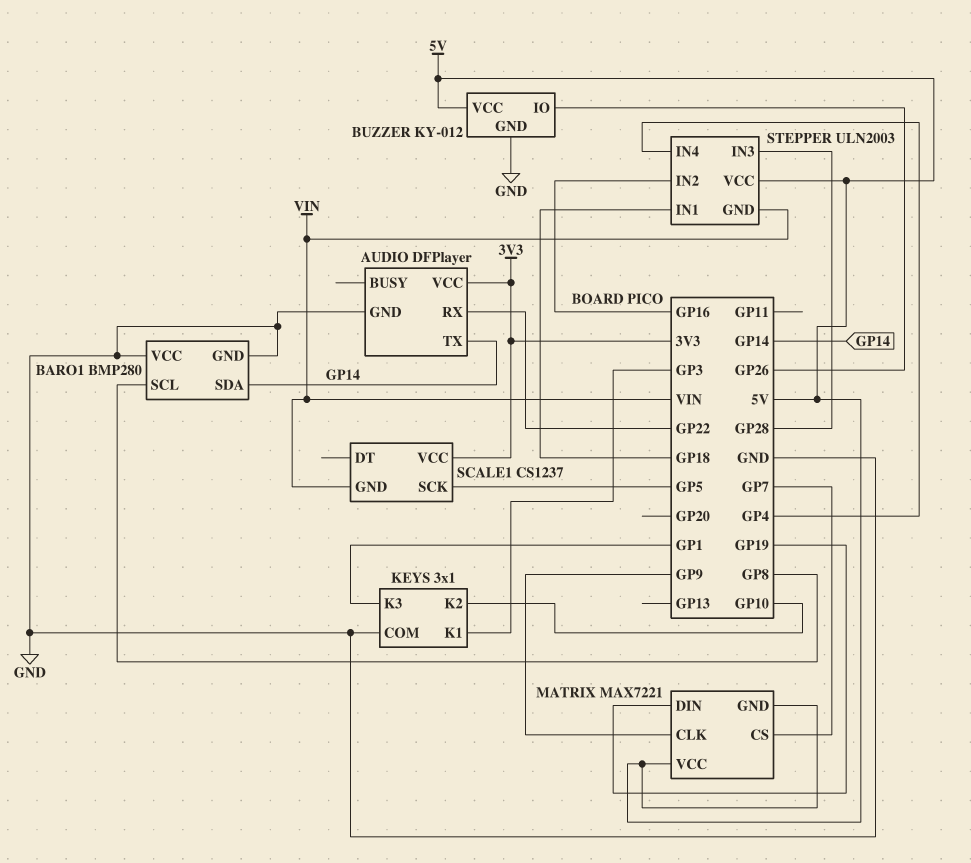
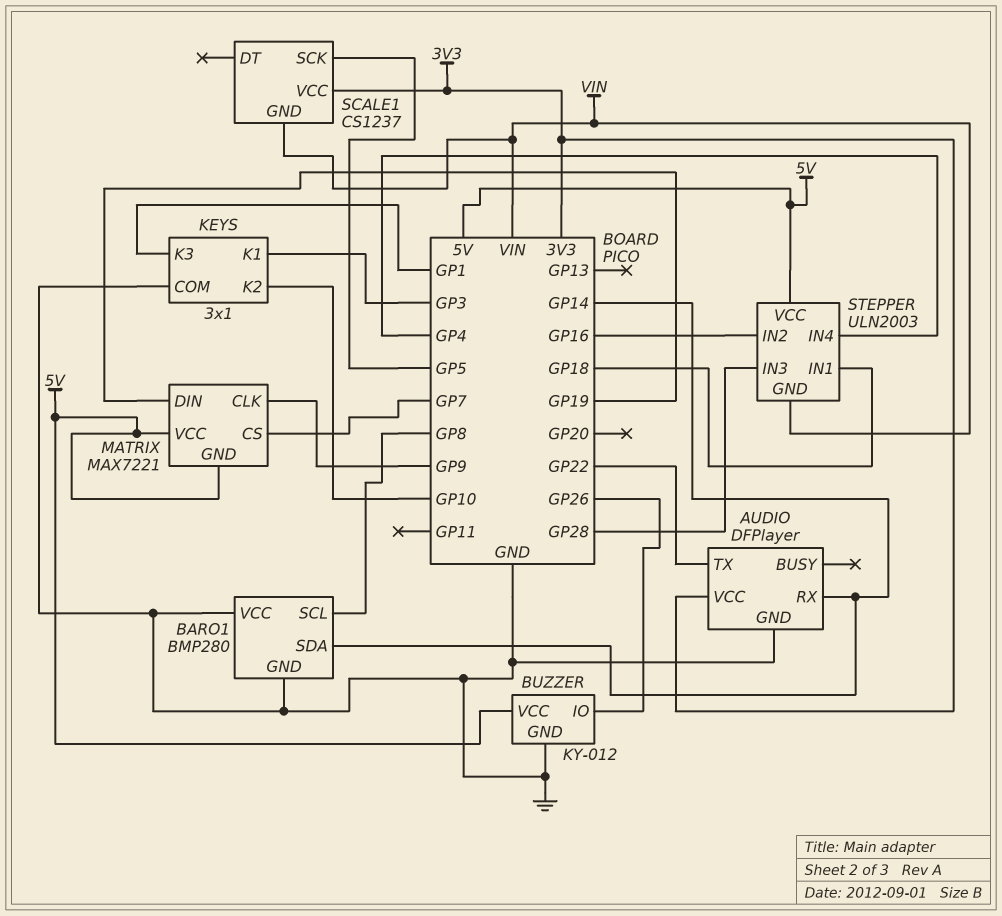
AUDIO pin RX: GP22 -> GP14
AUDIO pin TX: GP14 -> GP22

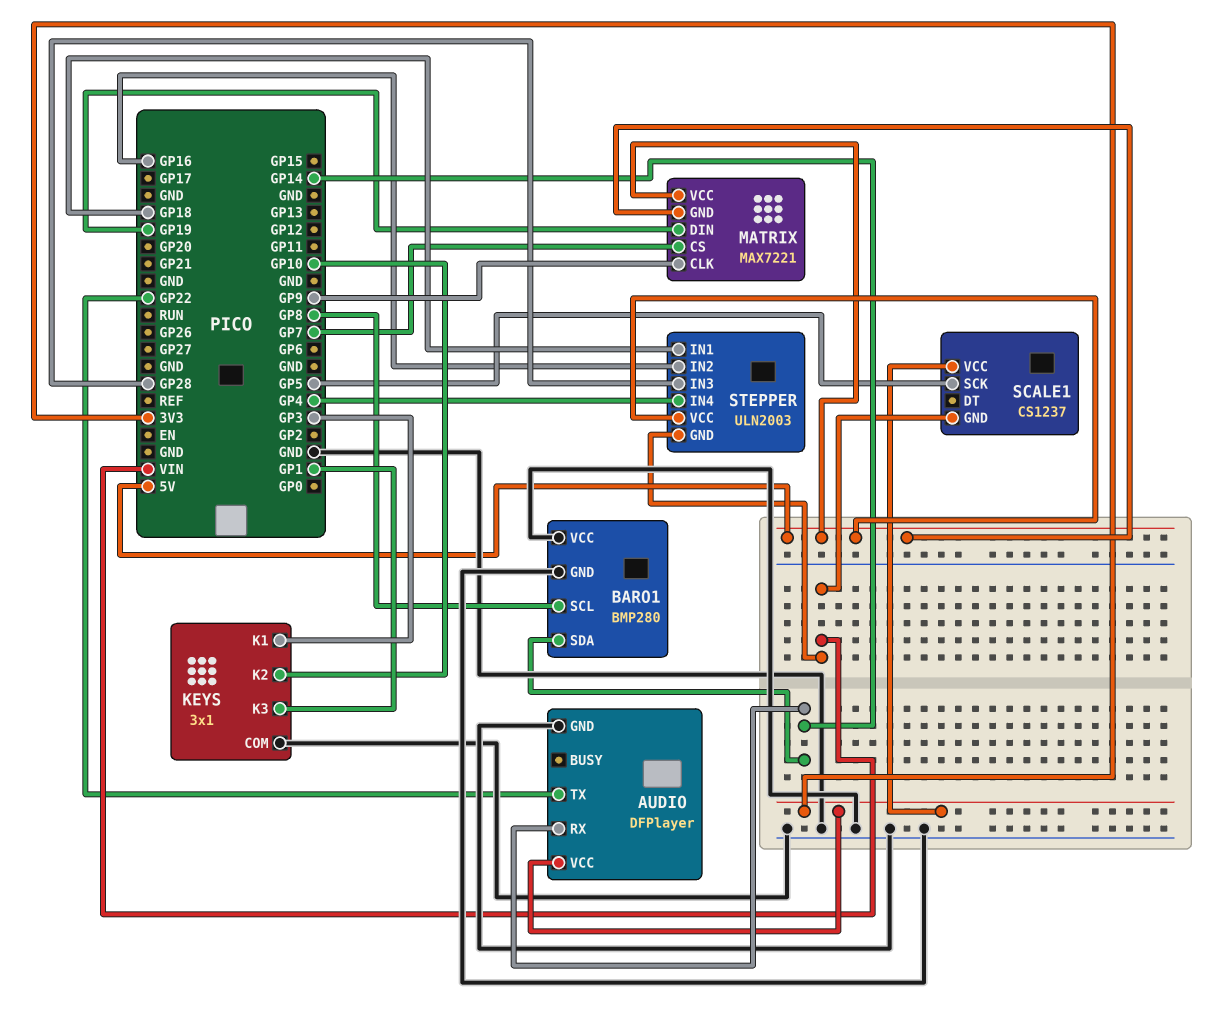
BUZZER: KY-012 -> none
BUZZER pin GND: GND -> none
BUZZER pin IO: GP26 -> none
BUZZER pin VCC: 5V -> none

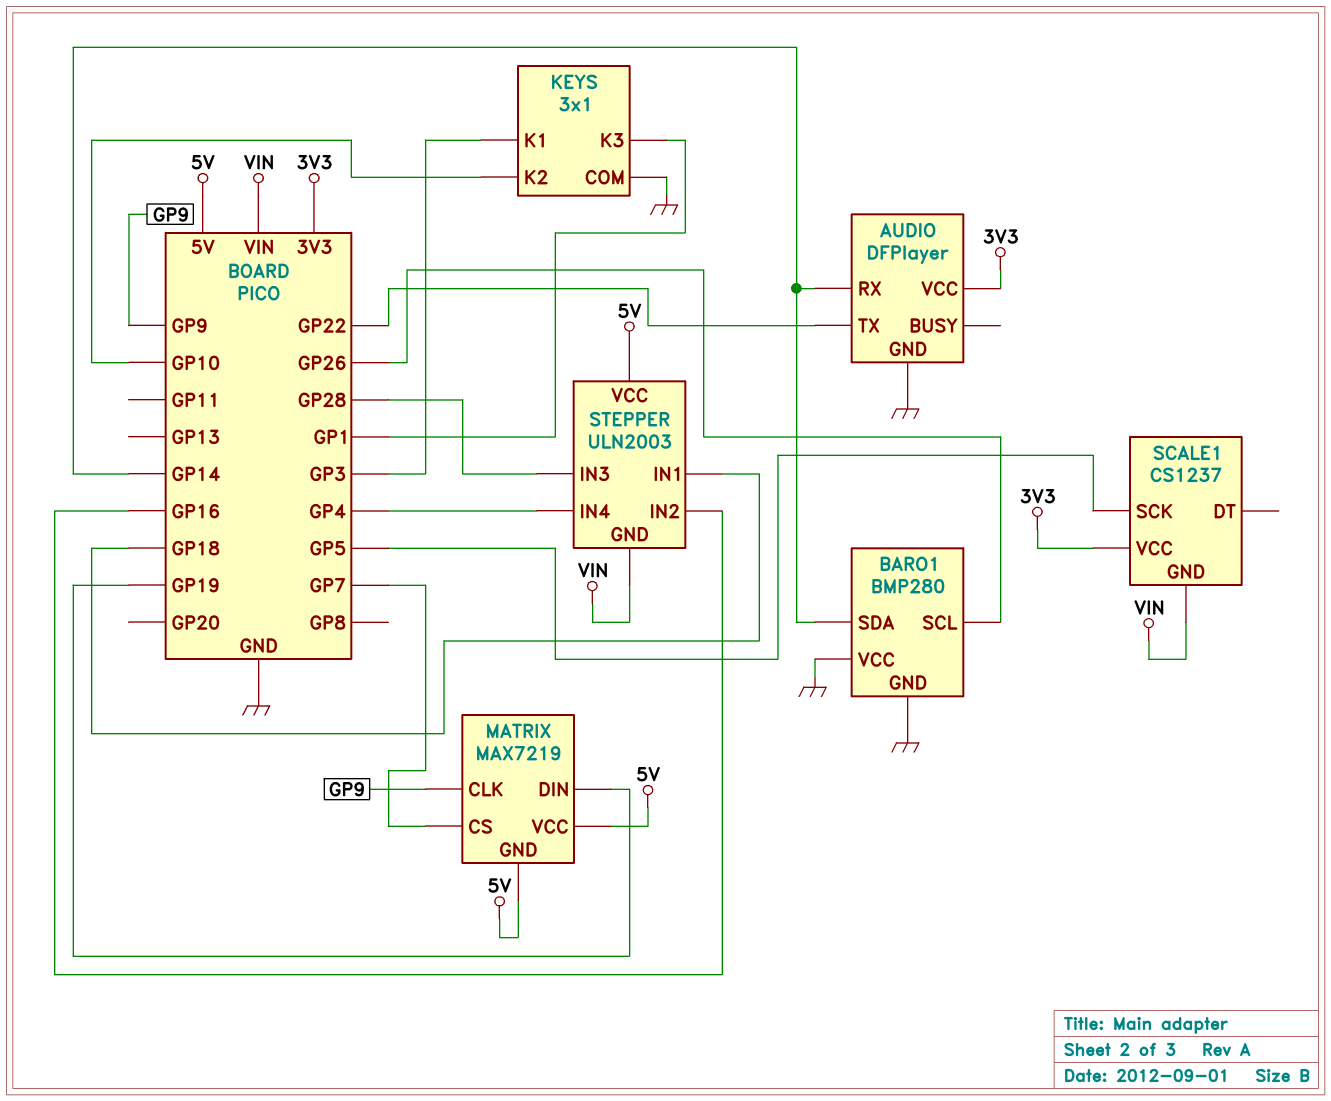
BARO1 pin SCL: GP8 -> GP26
MATRIX: MAX7221 -> MAX7219

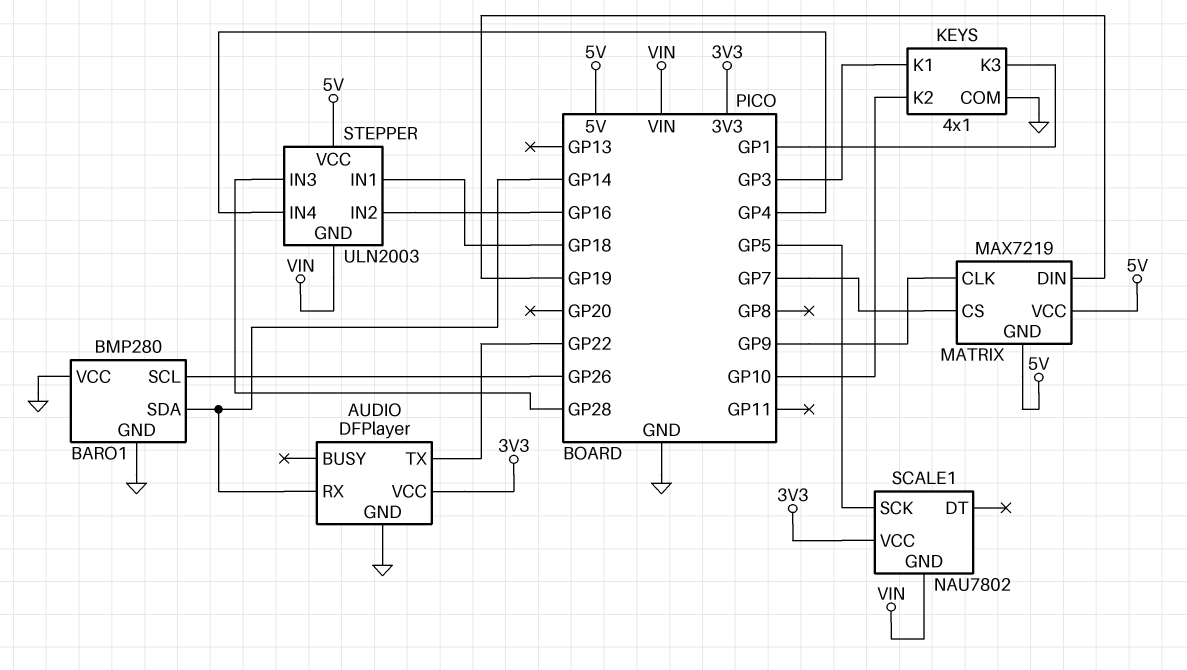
KEYS: 3x1 -> 4x1
SCALE1: CS1237 -> NAU7802

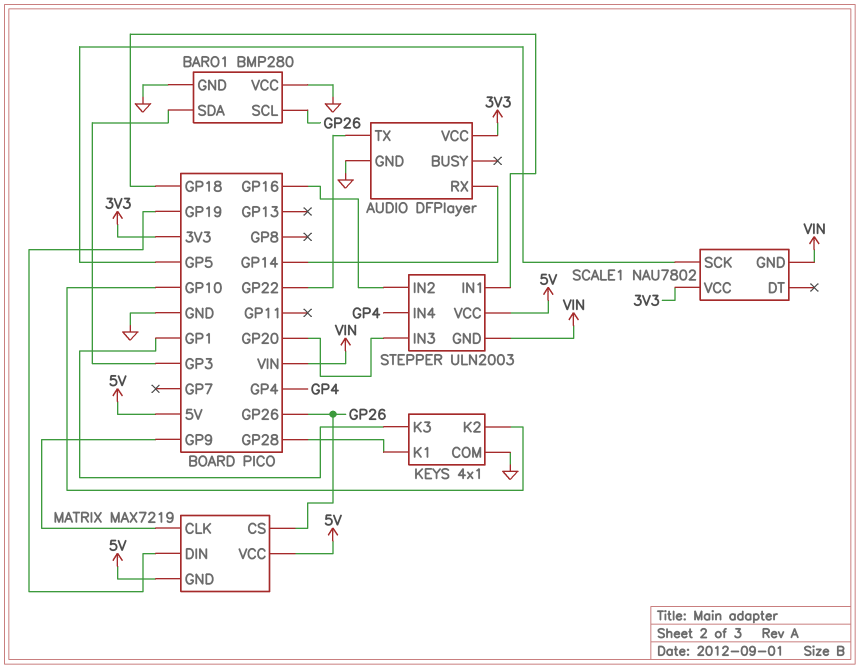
BARO1 pin SDA: GP14 -> GP3
KEYS pin K1: GP3 -> GP28
MATRIX pin CS: GP7 -> GP26
STEPPER pin IN3: GP28 -> GP20

